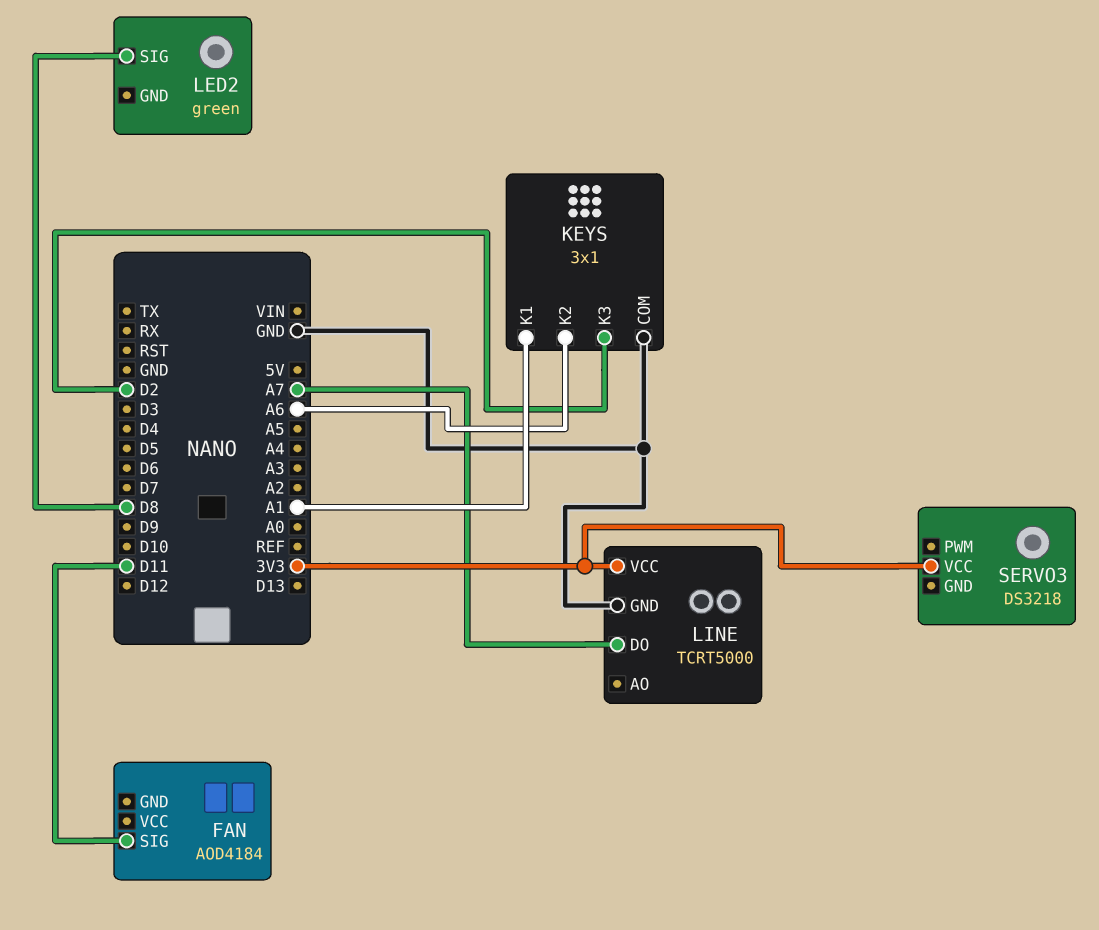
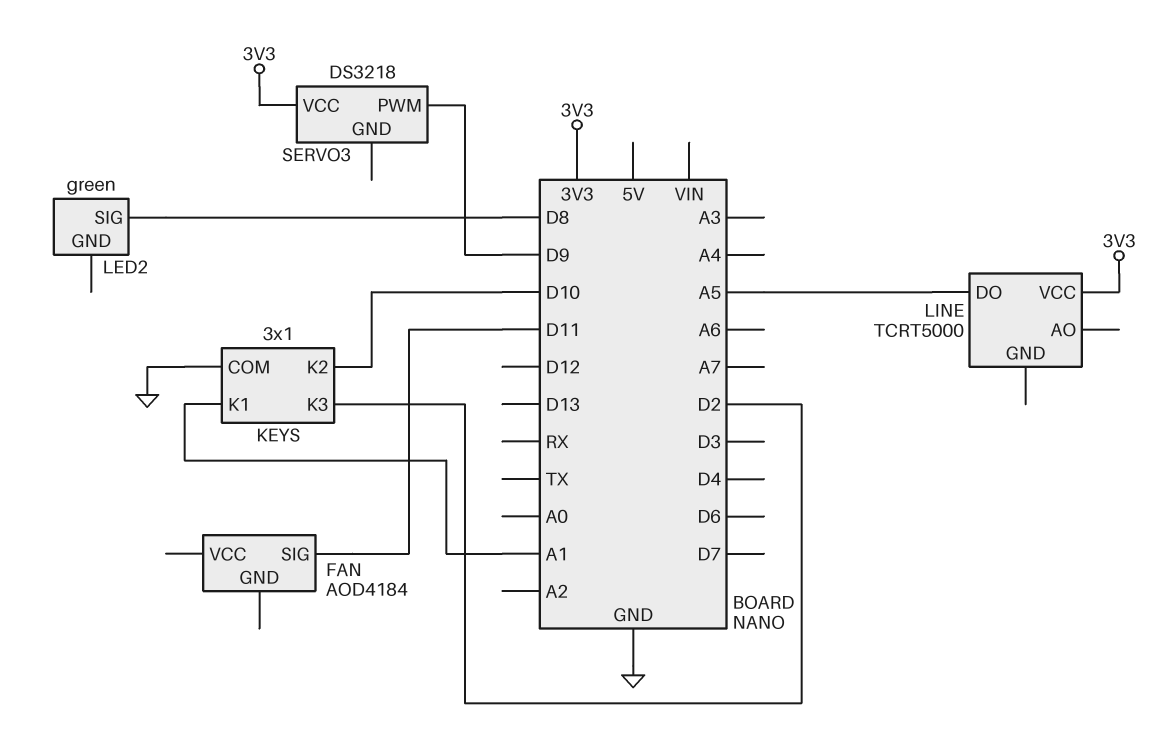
KEYS pin K2: A6 -> D10
LINE pin DO: A7 -> A5
LINE pin GND: GND -> none
SERVO3 pin PWM: none -> D9

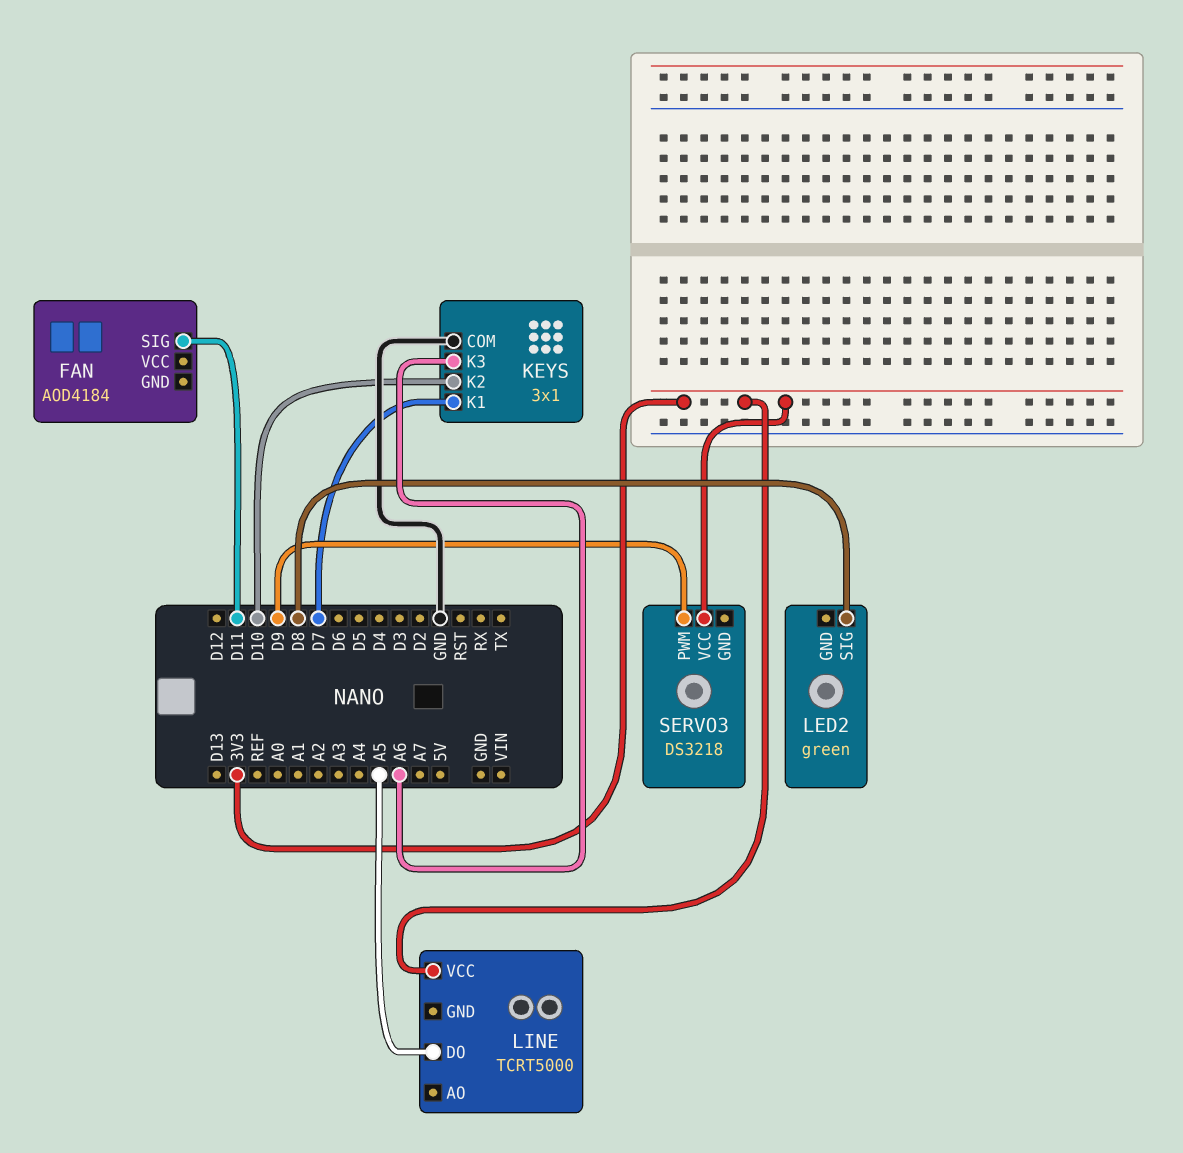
KEYS pin K1: A1 -> D7
KEYS pin K3: D2 -> A6

